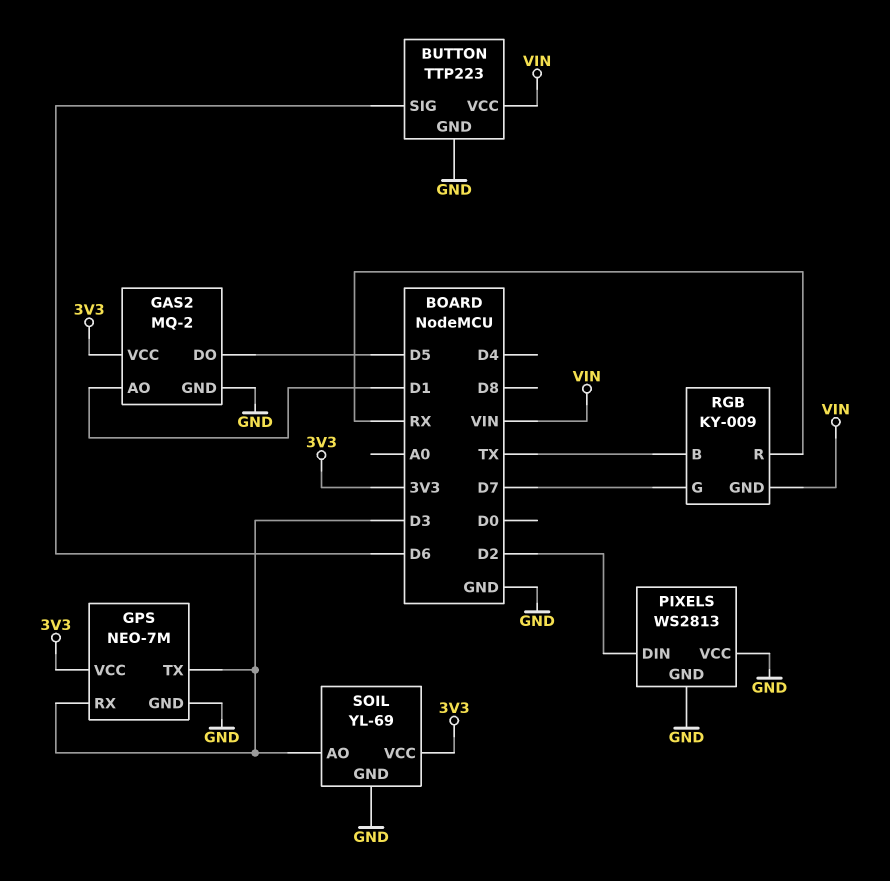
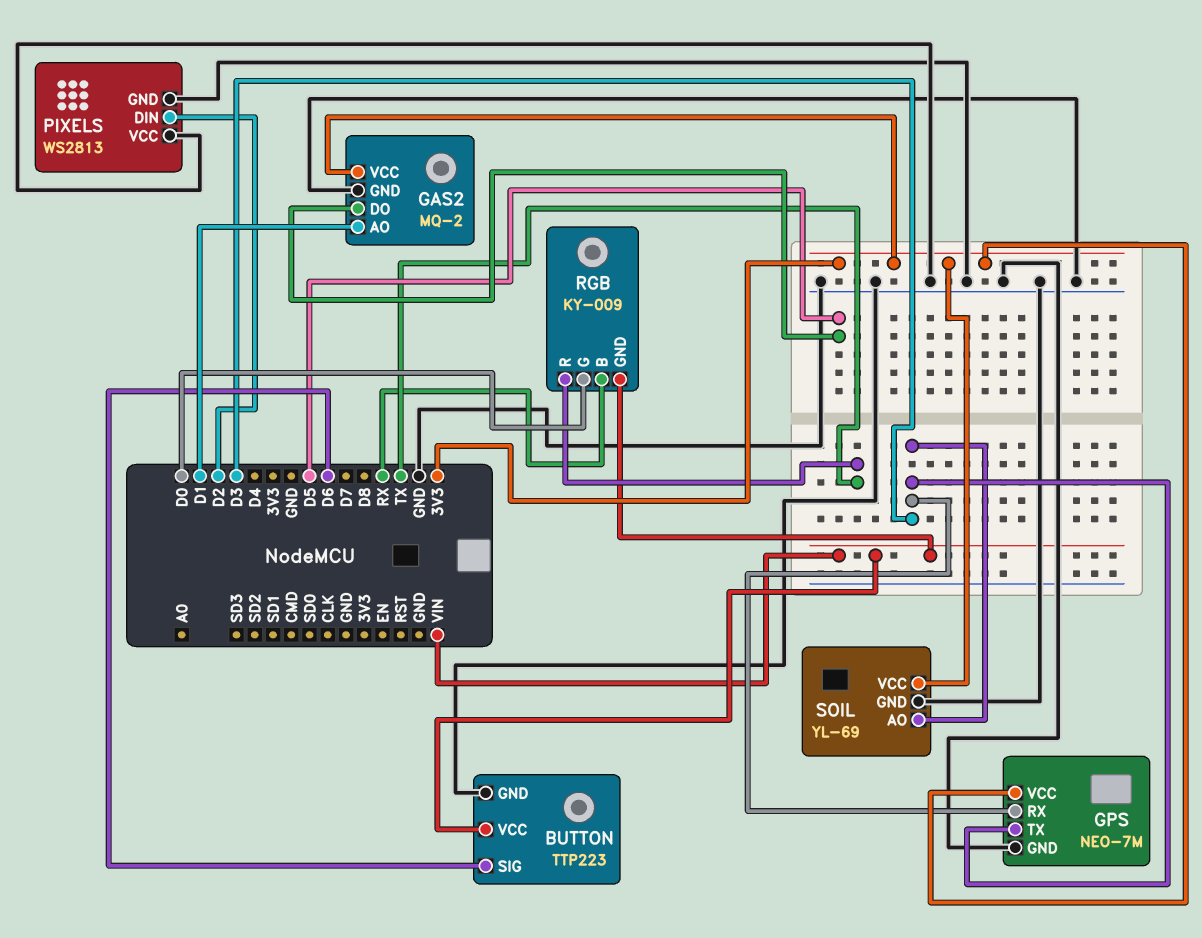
RGB pin B: TX -> RX
RGB pin G: D7 -> D0
RGB pin R: RX -> TX

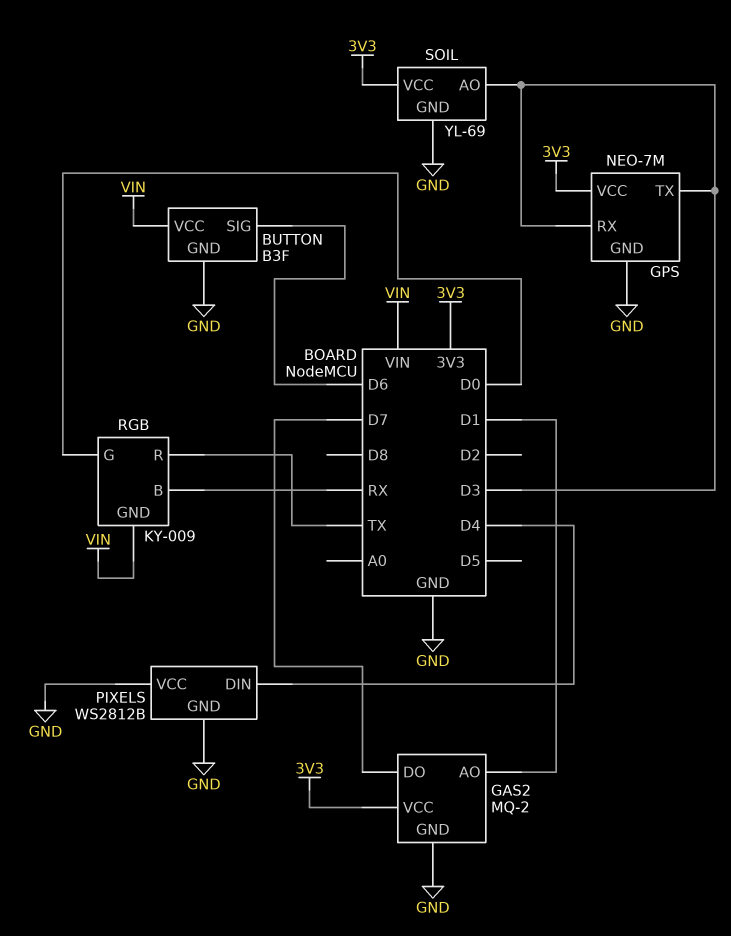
BUTTON: TTP223 -> B3F
GAS2 pin DO: D5 -> D7
PIXELS: WS2813 -> WS2812B
PIXELS pin DIN: D2 -> D4

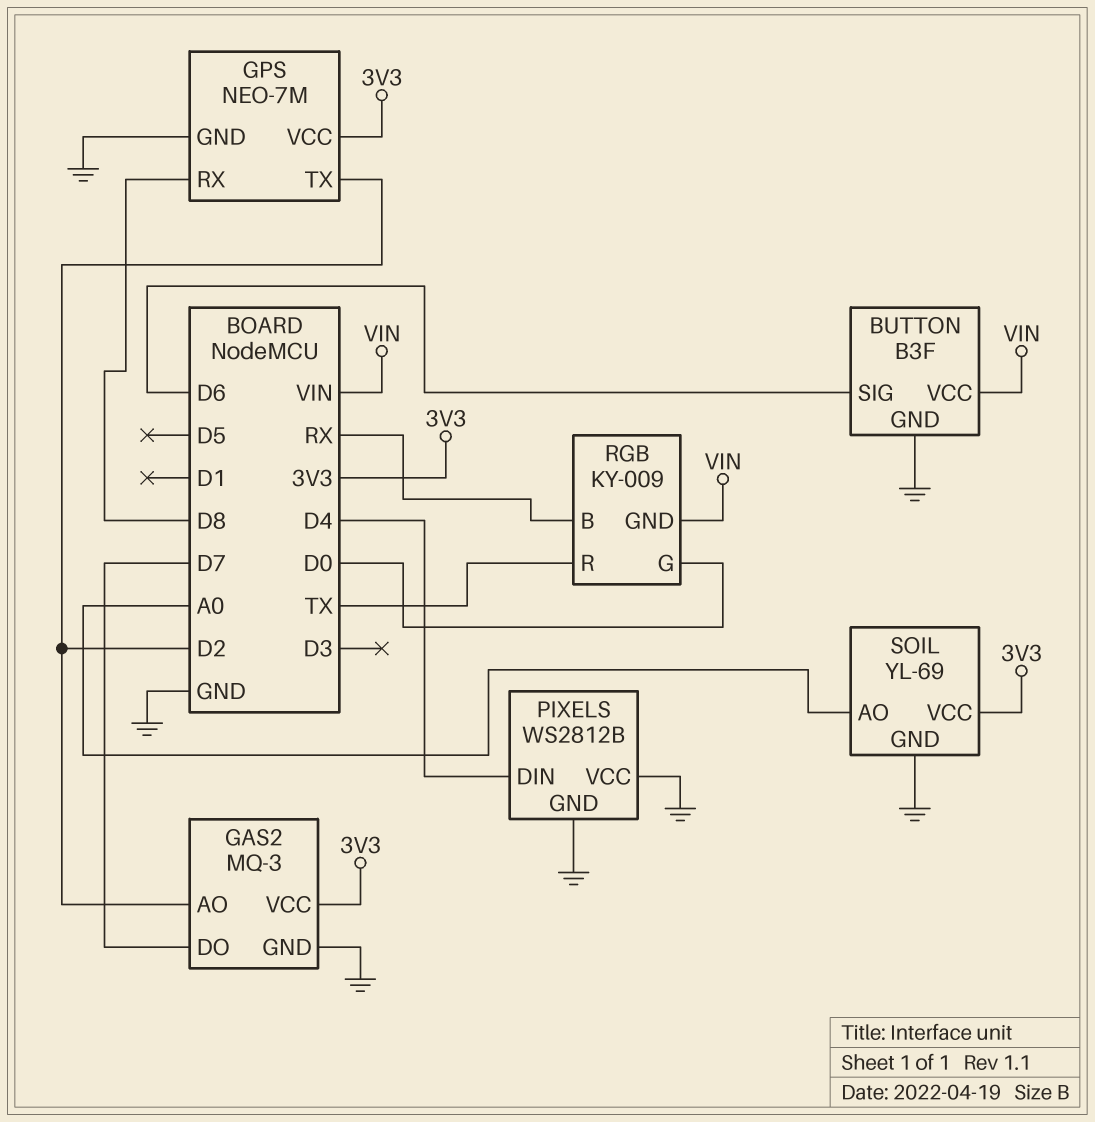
GAS2: MQ-2 -> MQ-3
GAS2 pin AO: D1 -> D2
GPS pin RX: D3 -> D8
GPS pin TX: D3 -> D2
SOIL pin AO: D3 -> A0

